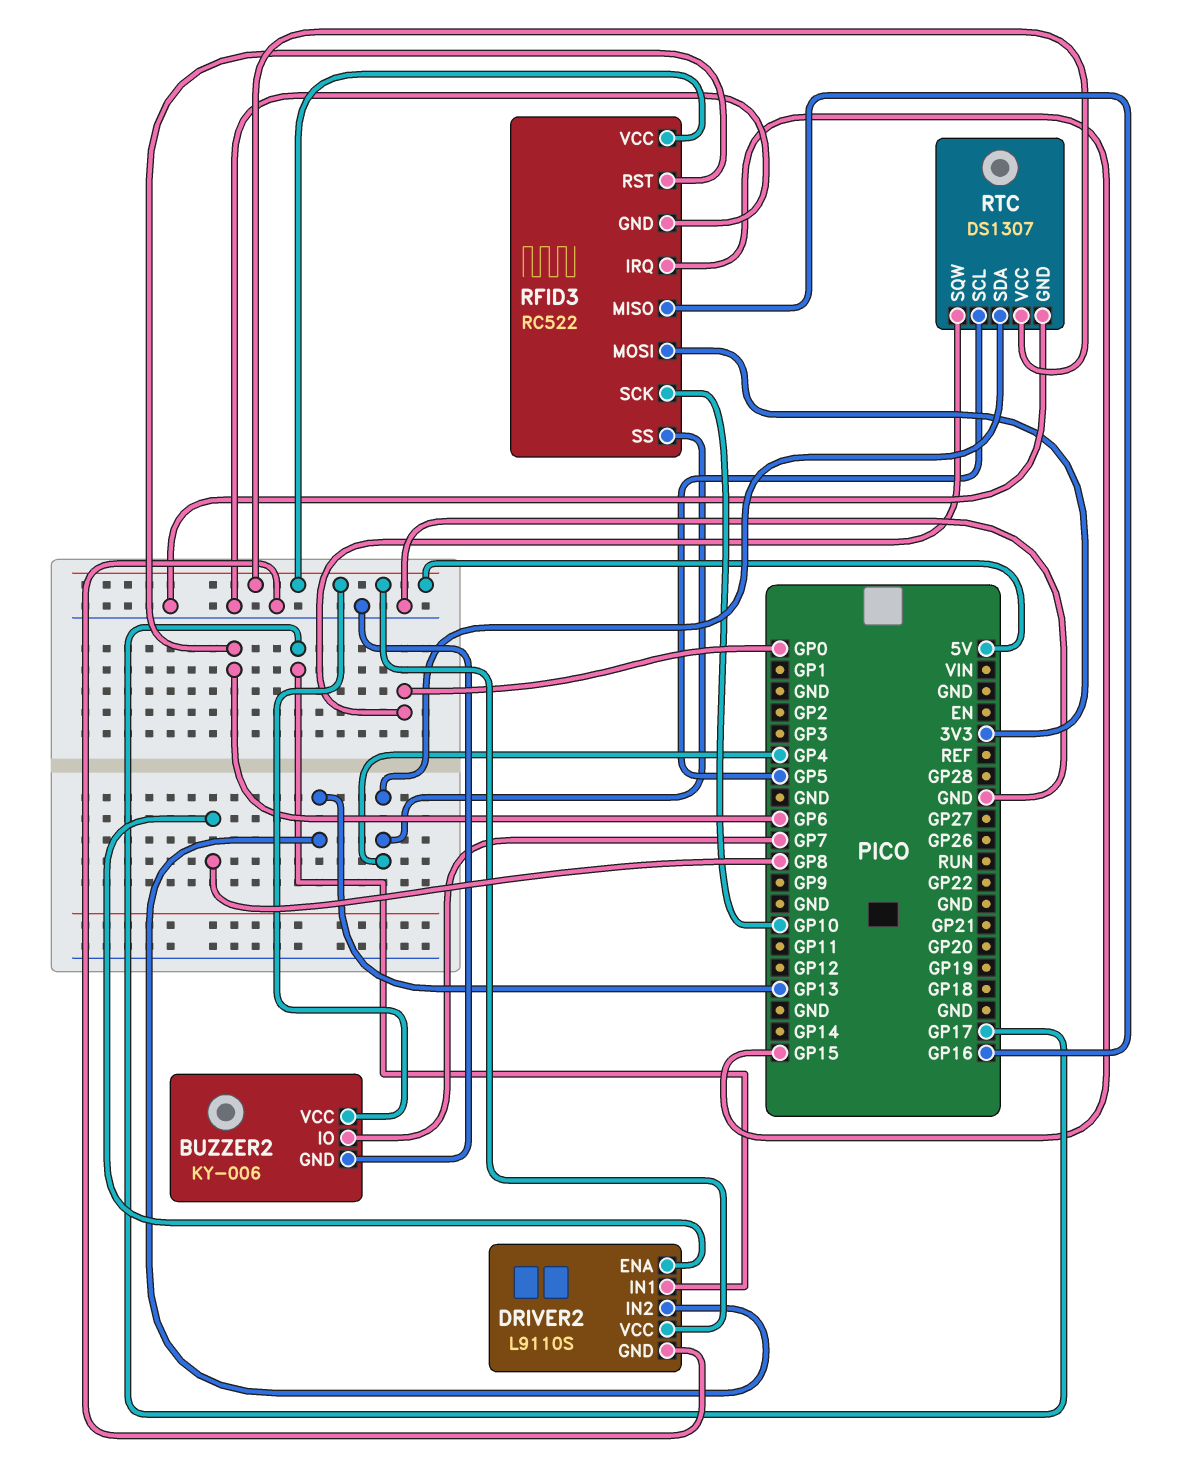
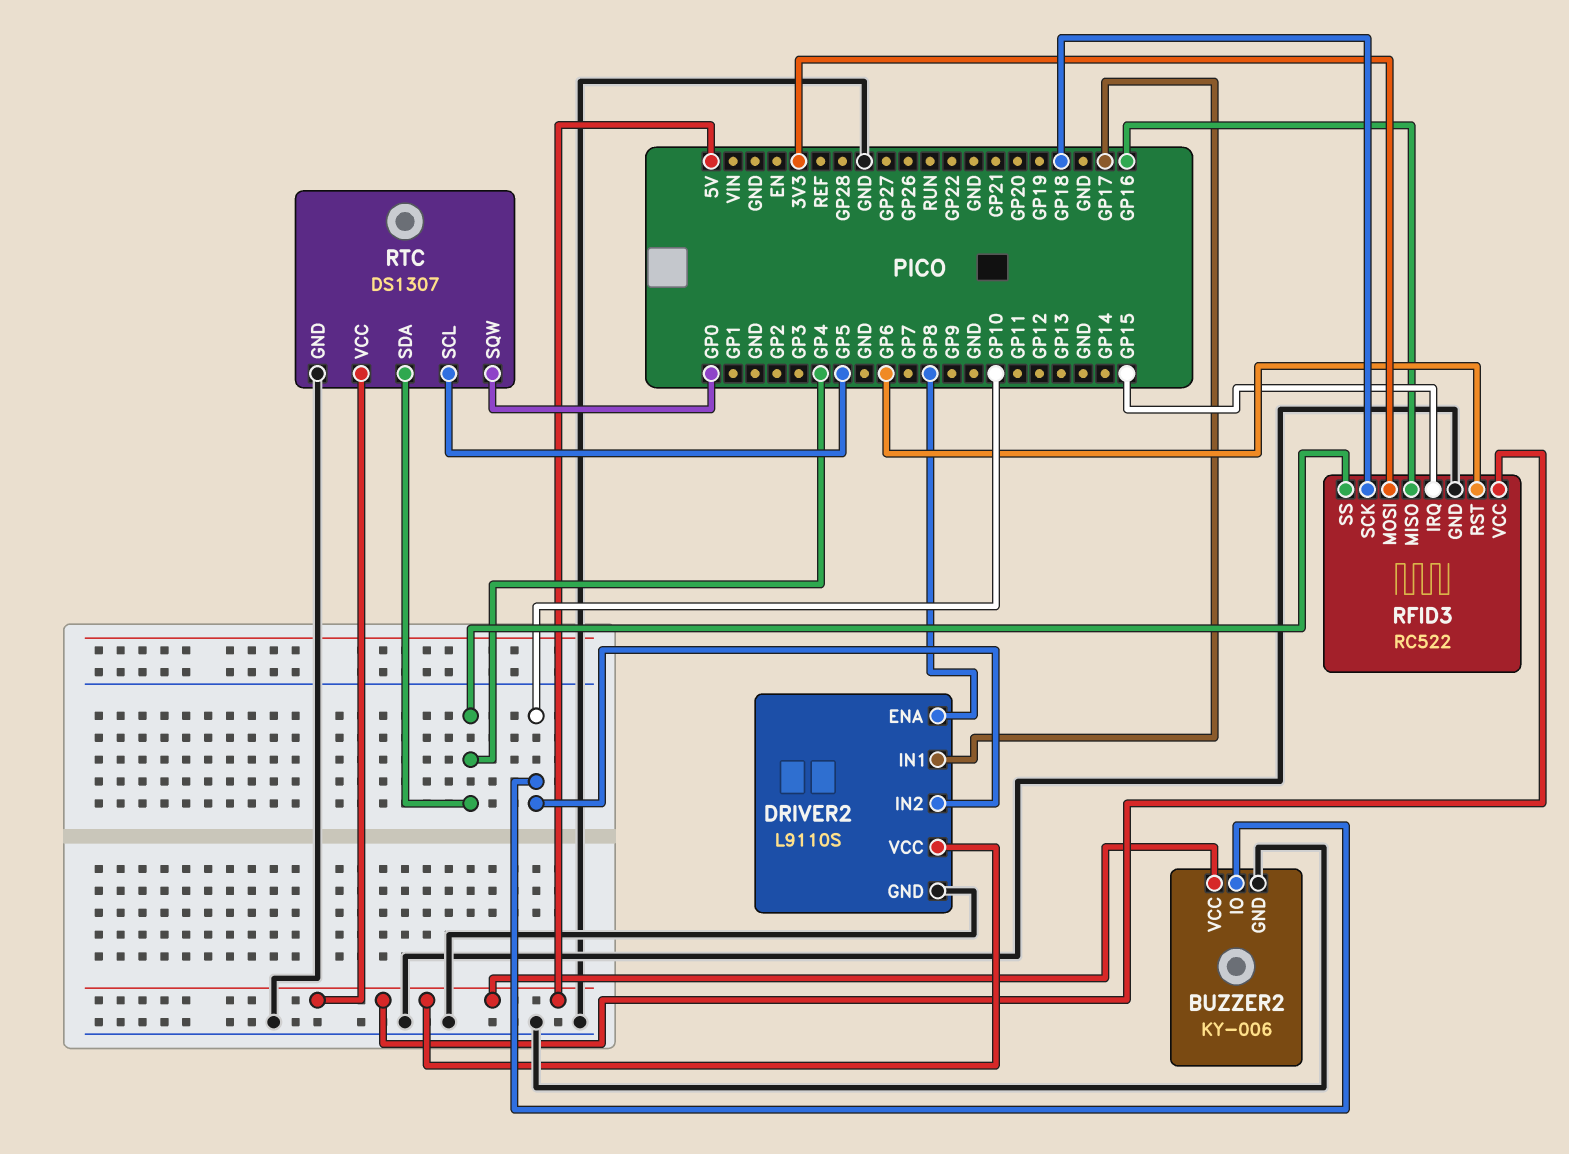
BUZZER2 pin IO: GP7 -> GP10
DRIVER2 pin IN2: GP13 -> GP10
RFID3 pin SCK: GP10 -> GP18

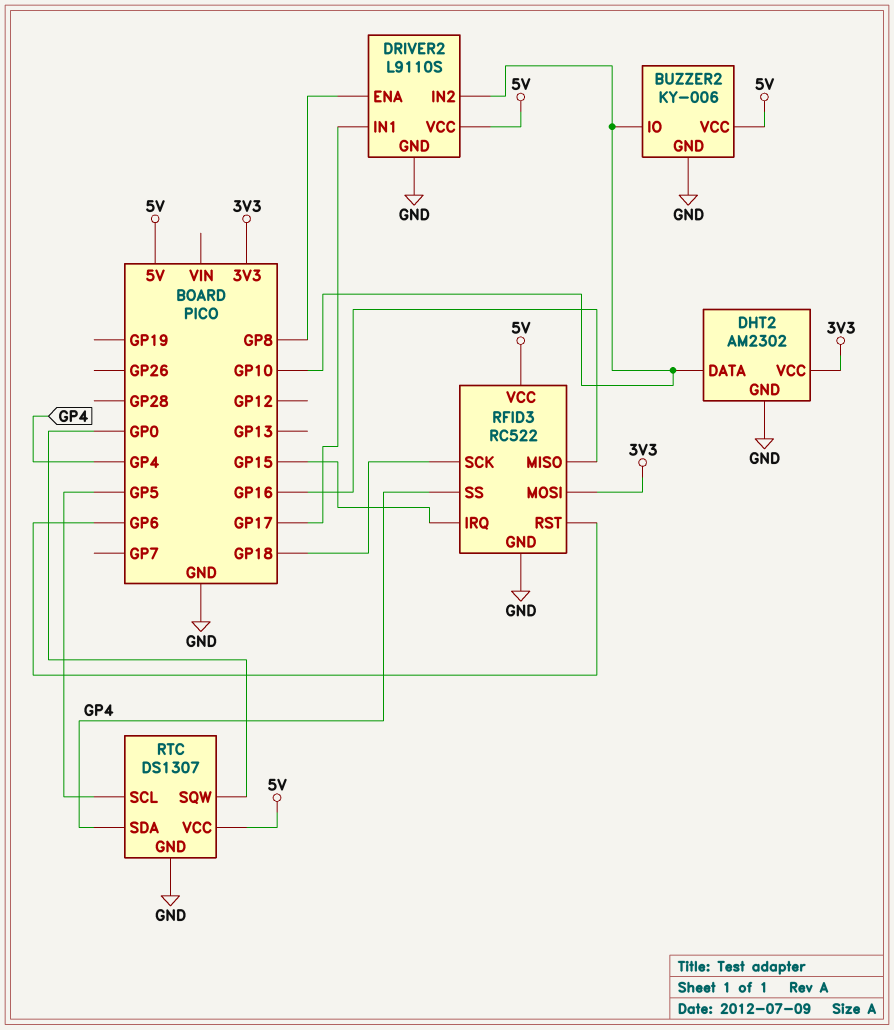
DHT2: none -> AM2302
DHT2 pin DATA: none -> GP10
DHT2 pin GND: none -> GND
DHT2 pin VCC: none -> 3V3

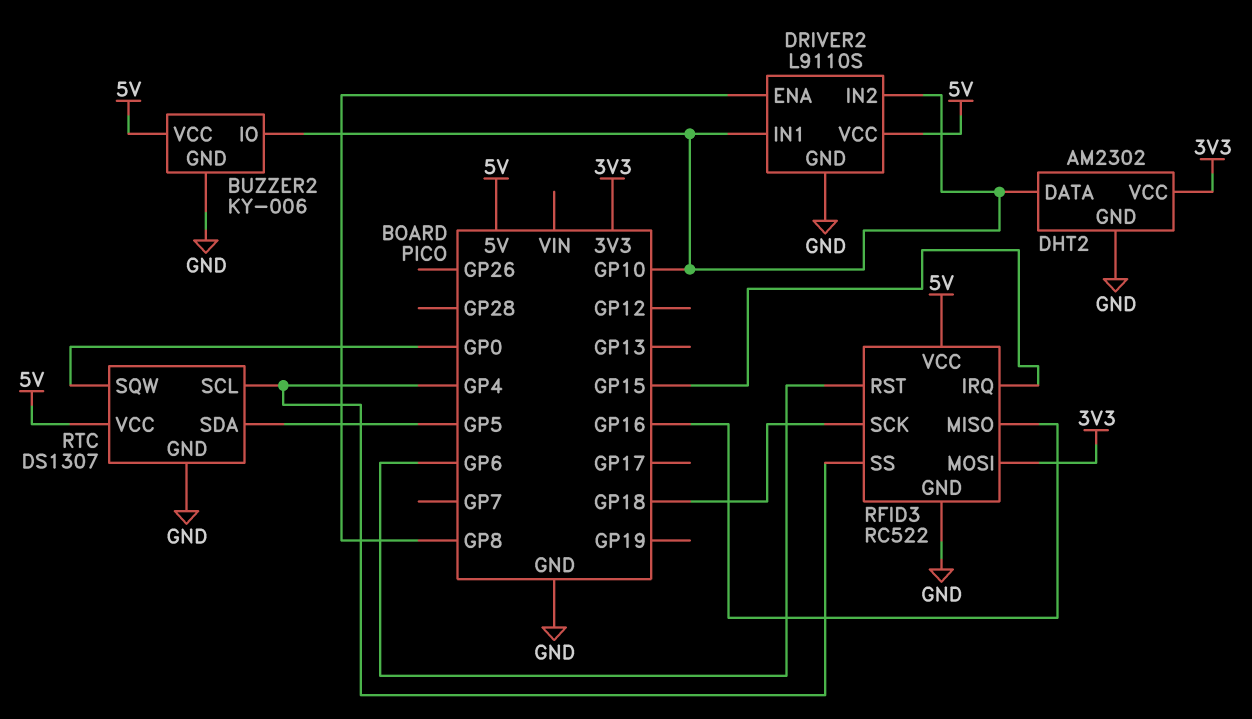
DRIVER2 pin IN1: GP17 -> GP10
RTC pin SCL: GP5 -> GP4
RTC pin SDA: GP4 -> GP5

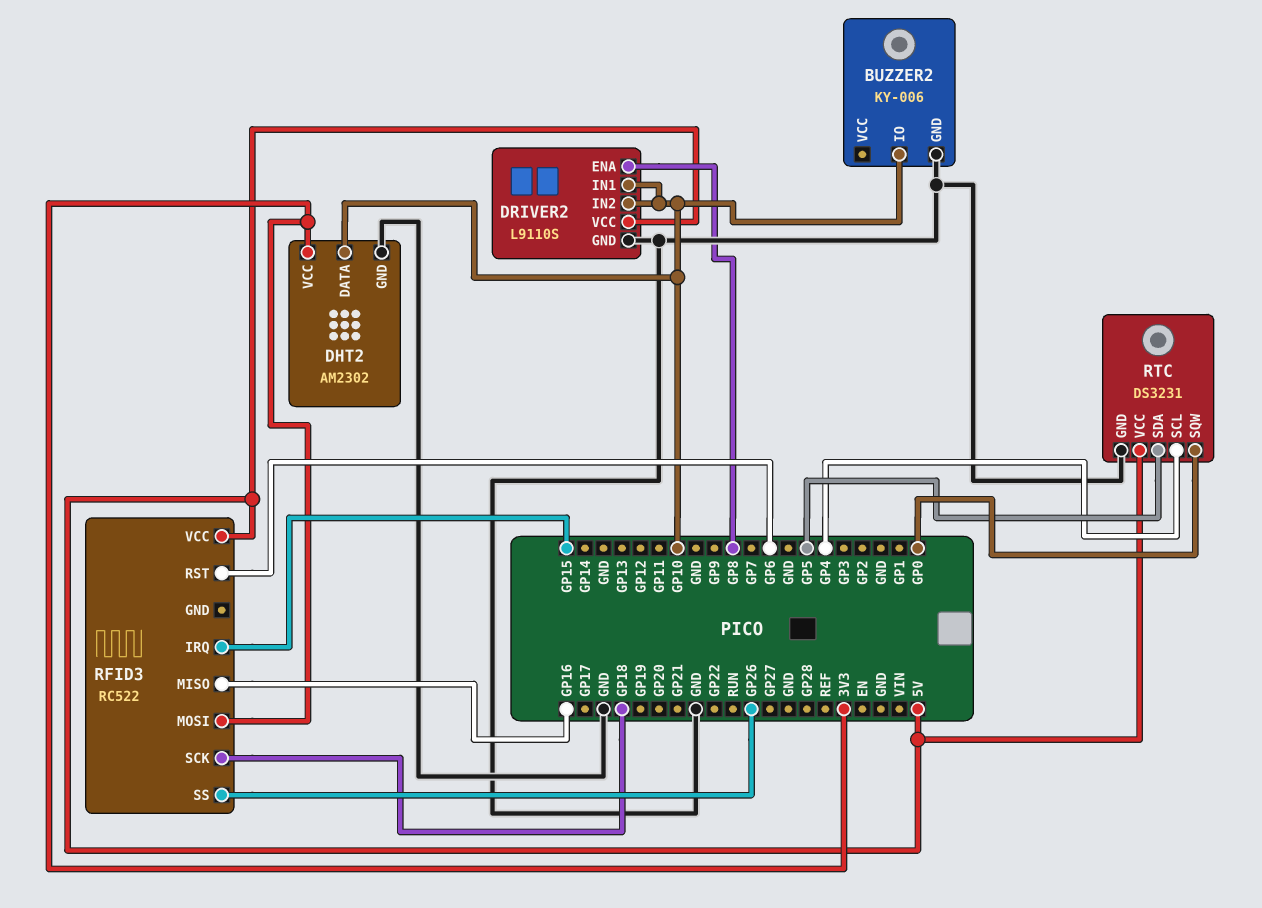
BUZZER2 pin VCC: 5V -> none
RFID3 pin GND: GND -> none
RFID3 pin SS: GP4 -> GP26
RTC: DS1307 -> DS3231

